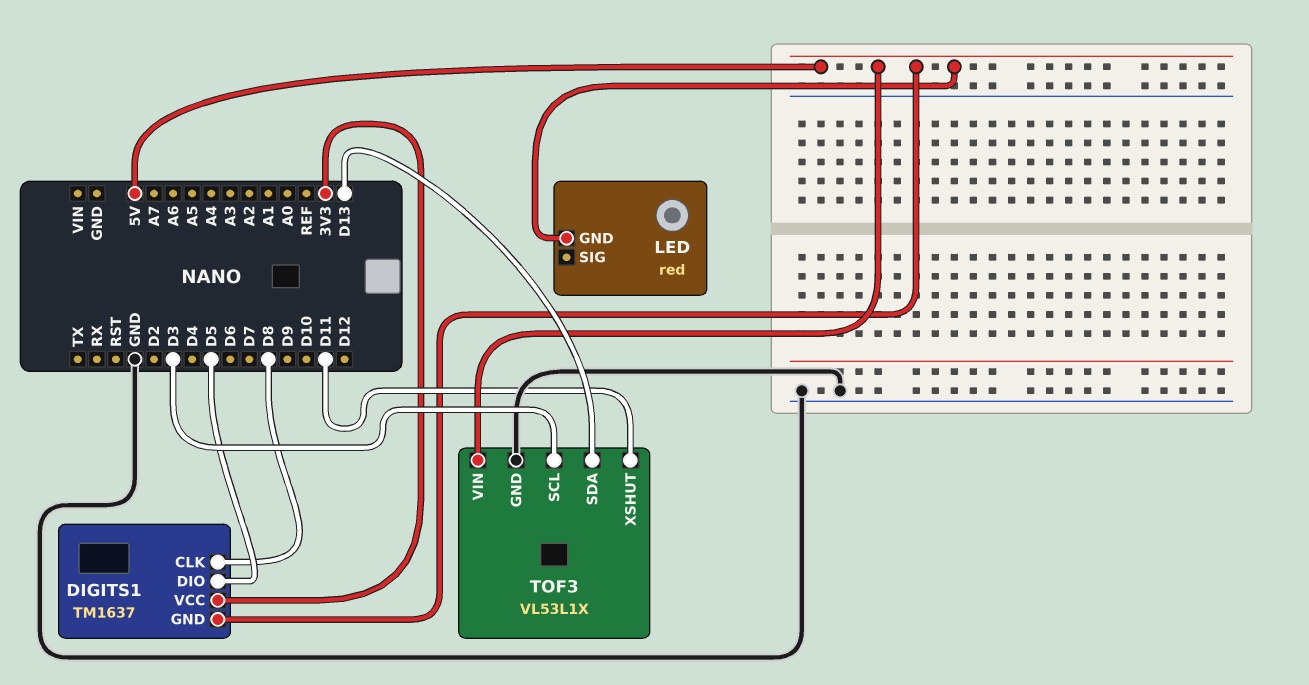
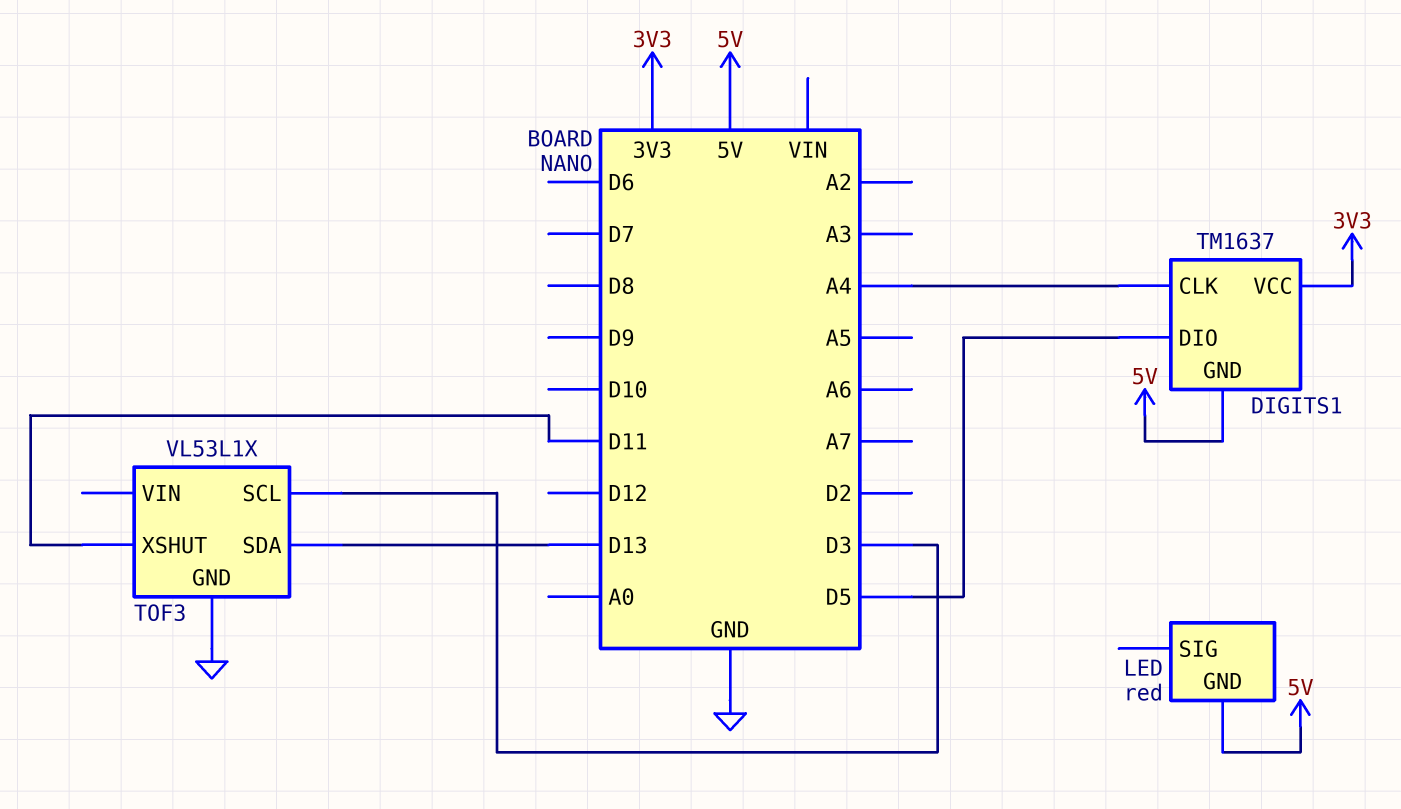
DIGITS1 pin CLK: D8 -> A4
TOF3 pin VIN: 5V -> none

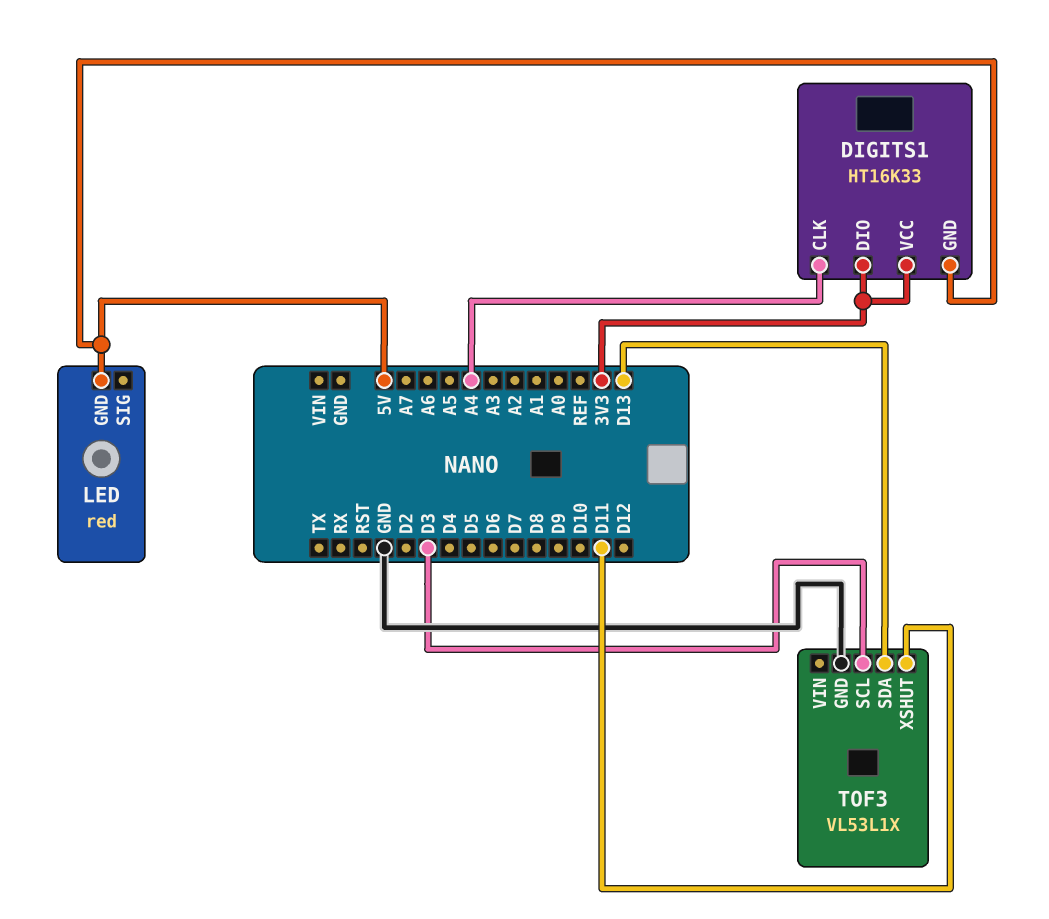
DIGITS1: TM1637 -> HT16K33
DIGITS1 pin DIO: D5 -> 3V3

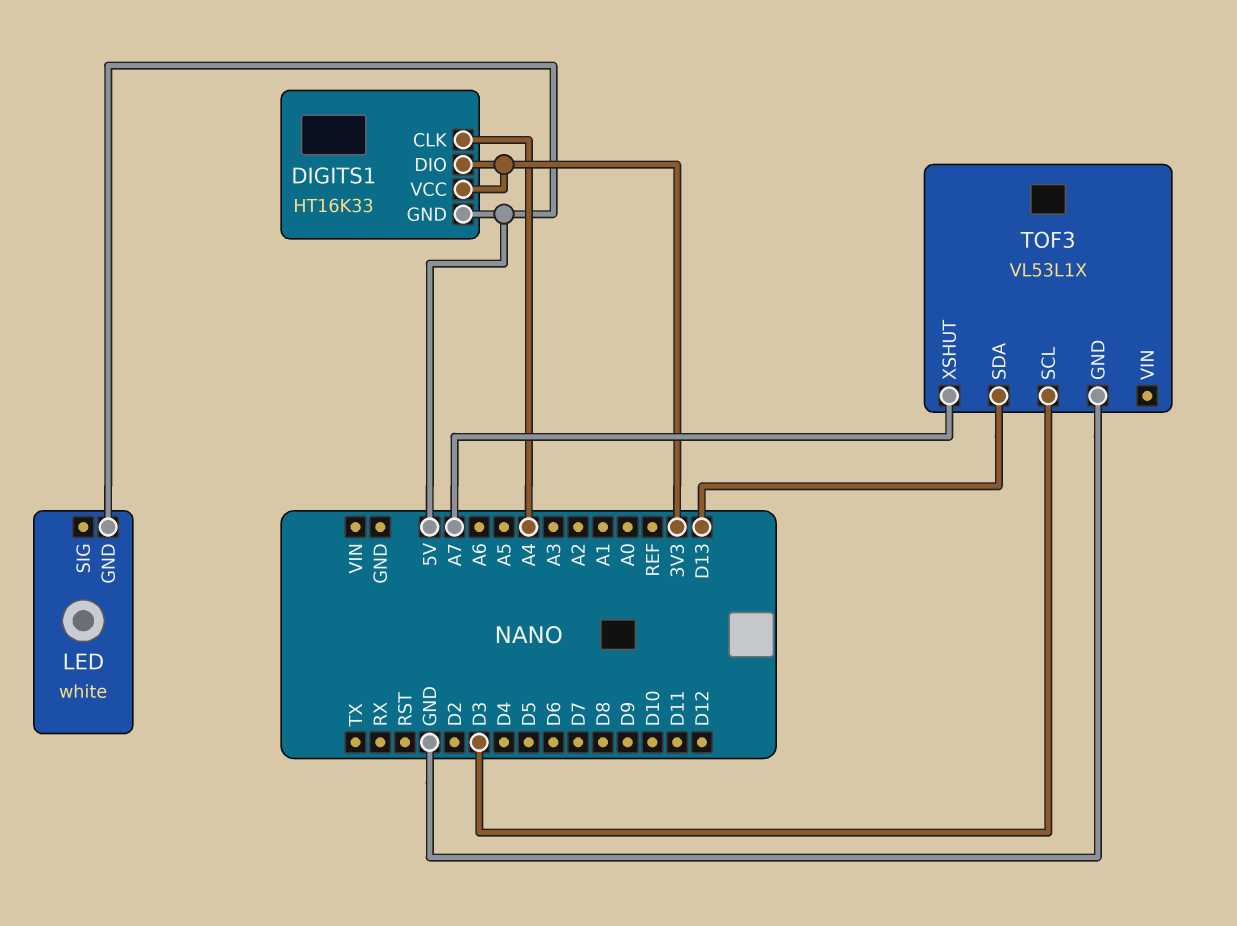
LED: red -> white
TOF3 pin XSHUT: D11 -> A7

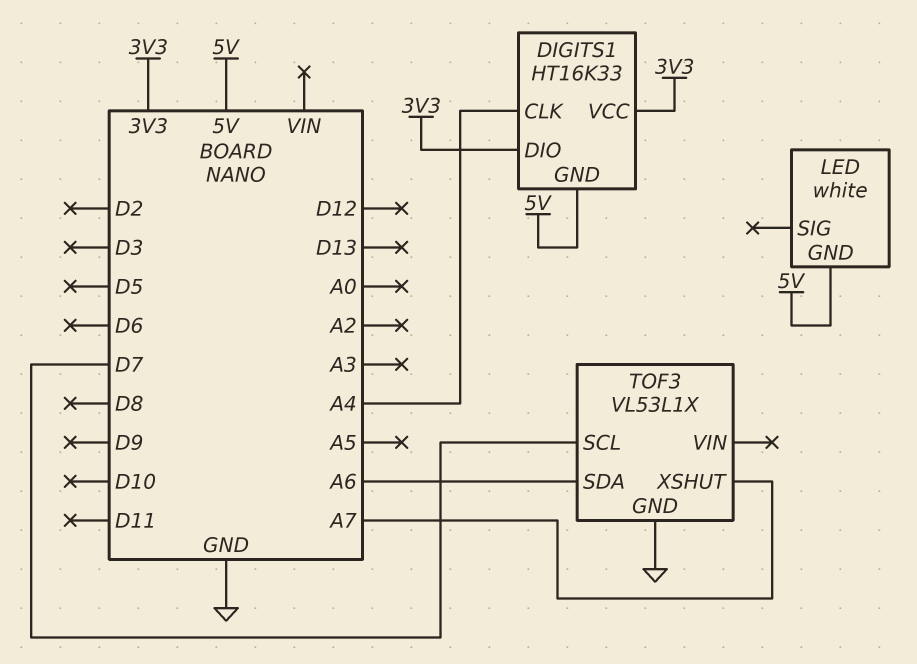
TOF3 pin SCL: D3 -> D7
TOF3 pin SDA: D13 -> A6

